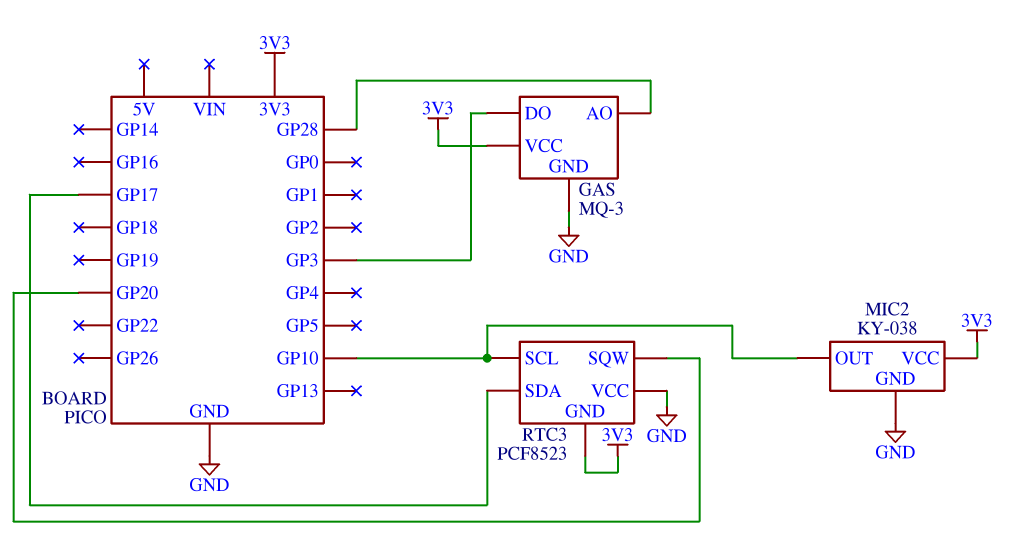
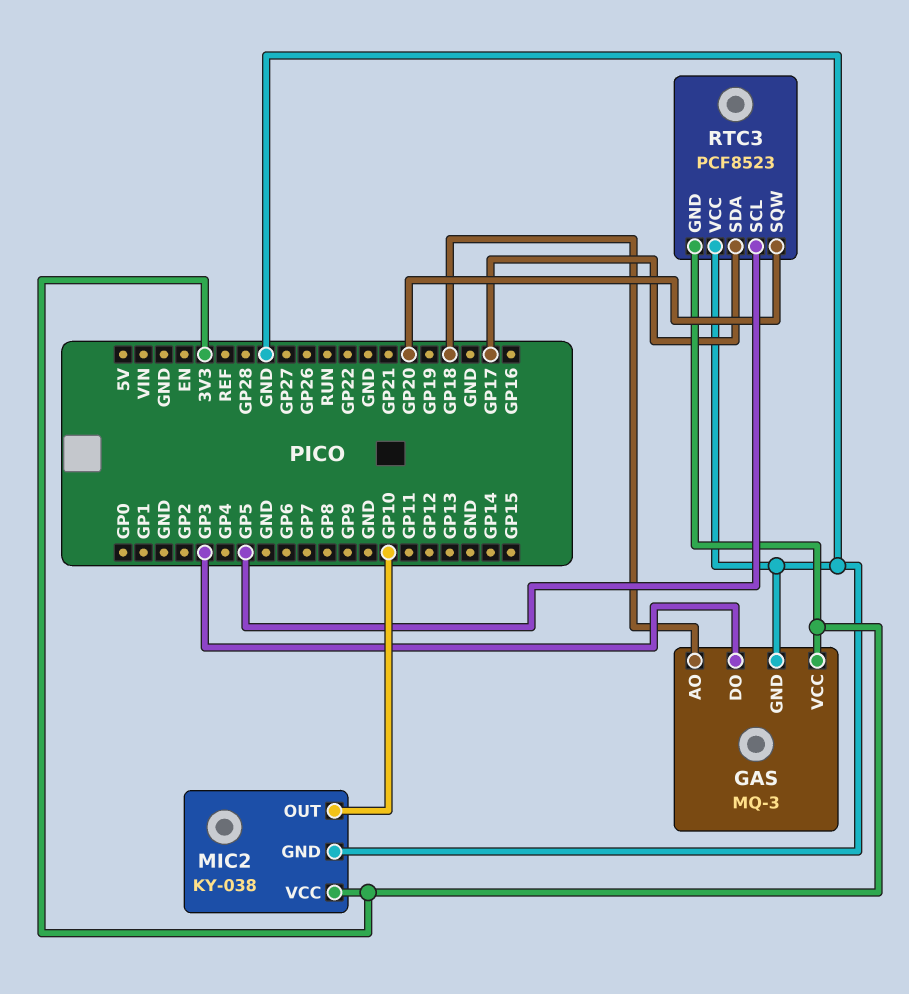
GAS pin AO: GP28 -> GP18
RTC3 pin SCL: GP10 -> GP5

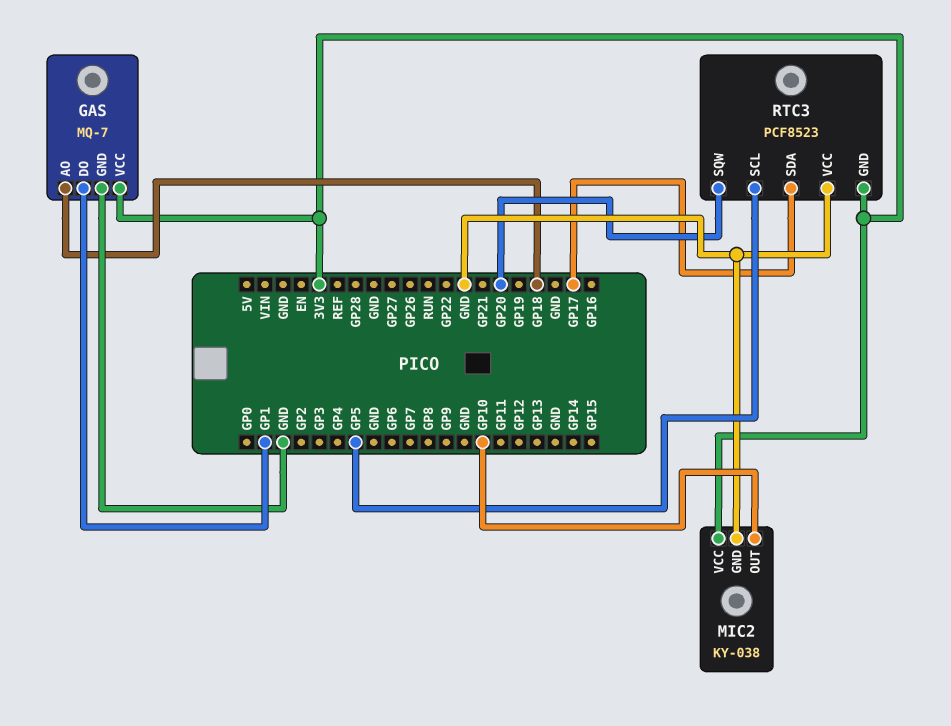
GAS: MQ-3 -> MQ-7
GAS pin DO: GP3 -> GP1

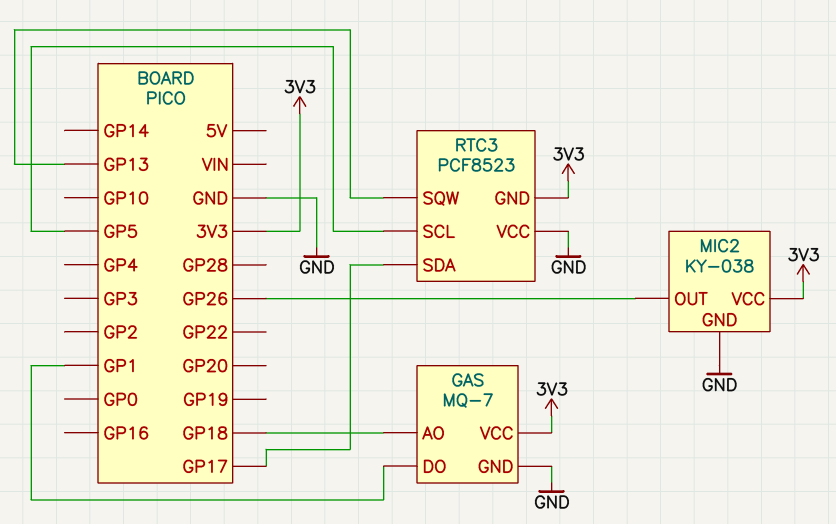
MIC2 pin OUT: GP10 -> GP26
RTC3 pin SQW: GP20 -> GP13

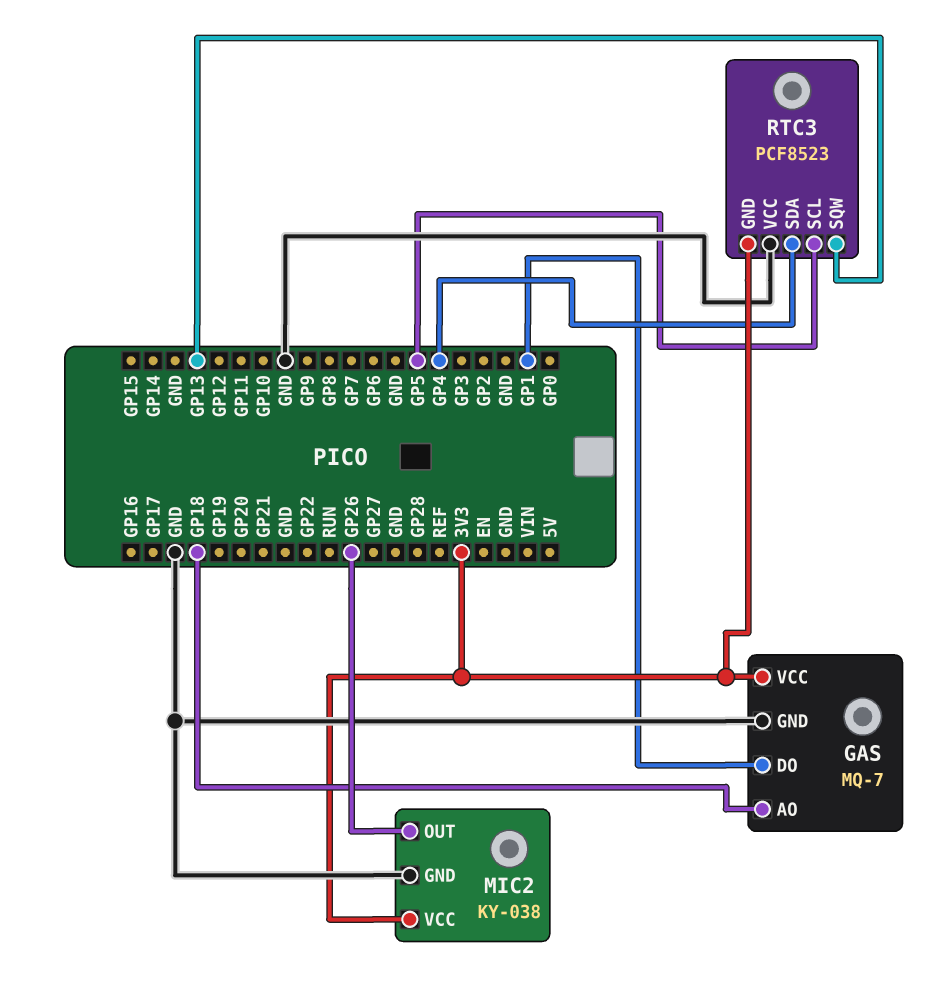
RTC3 pin SDA: GP17 -> GP4

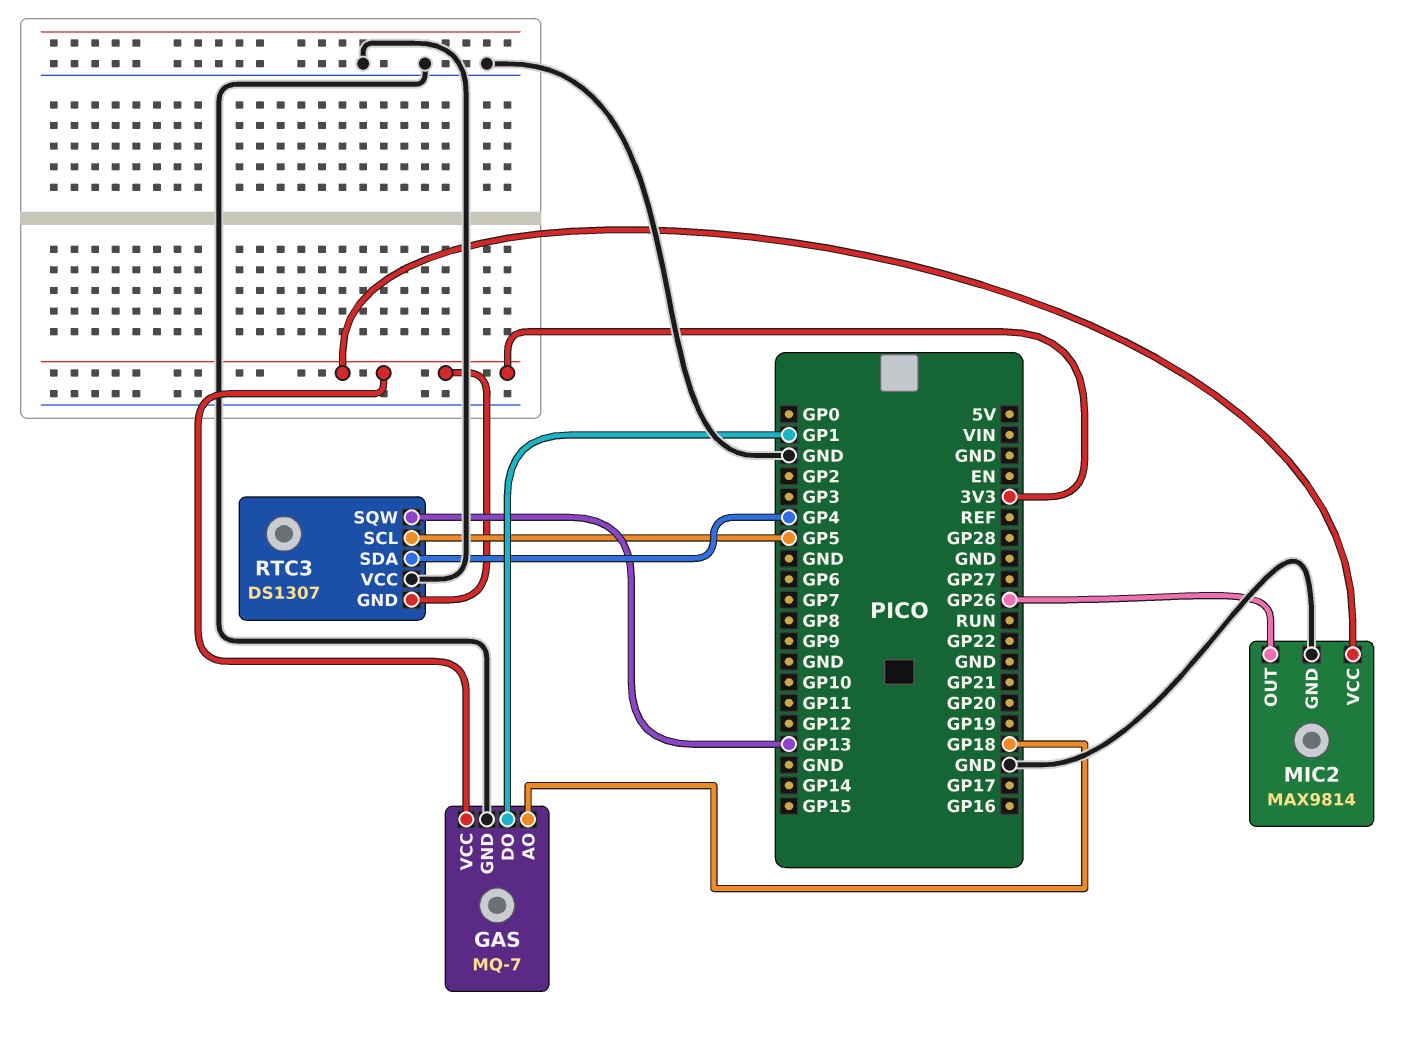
MIC2: KY-038 -> MAX9814
RTC3: PCF8523 -> DS1307

